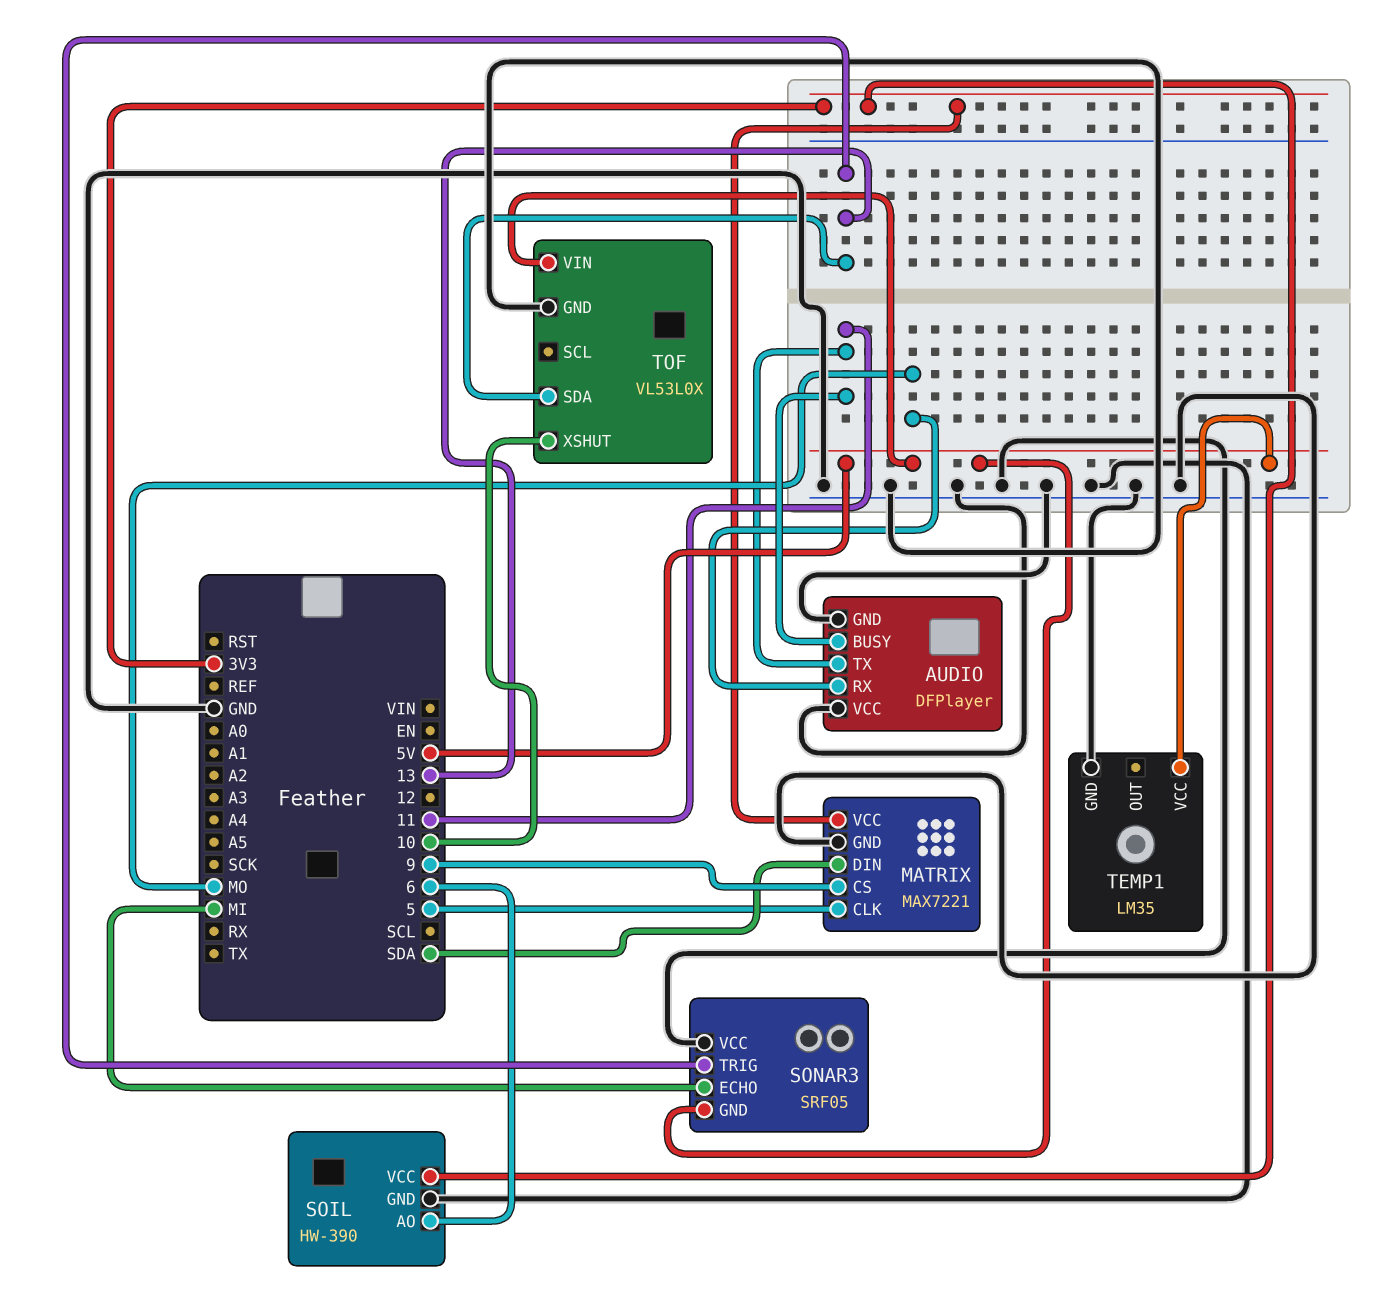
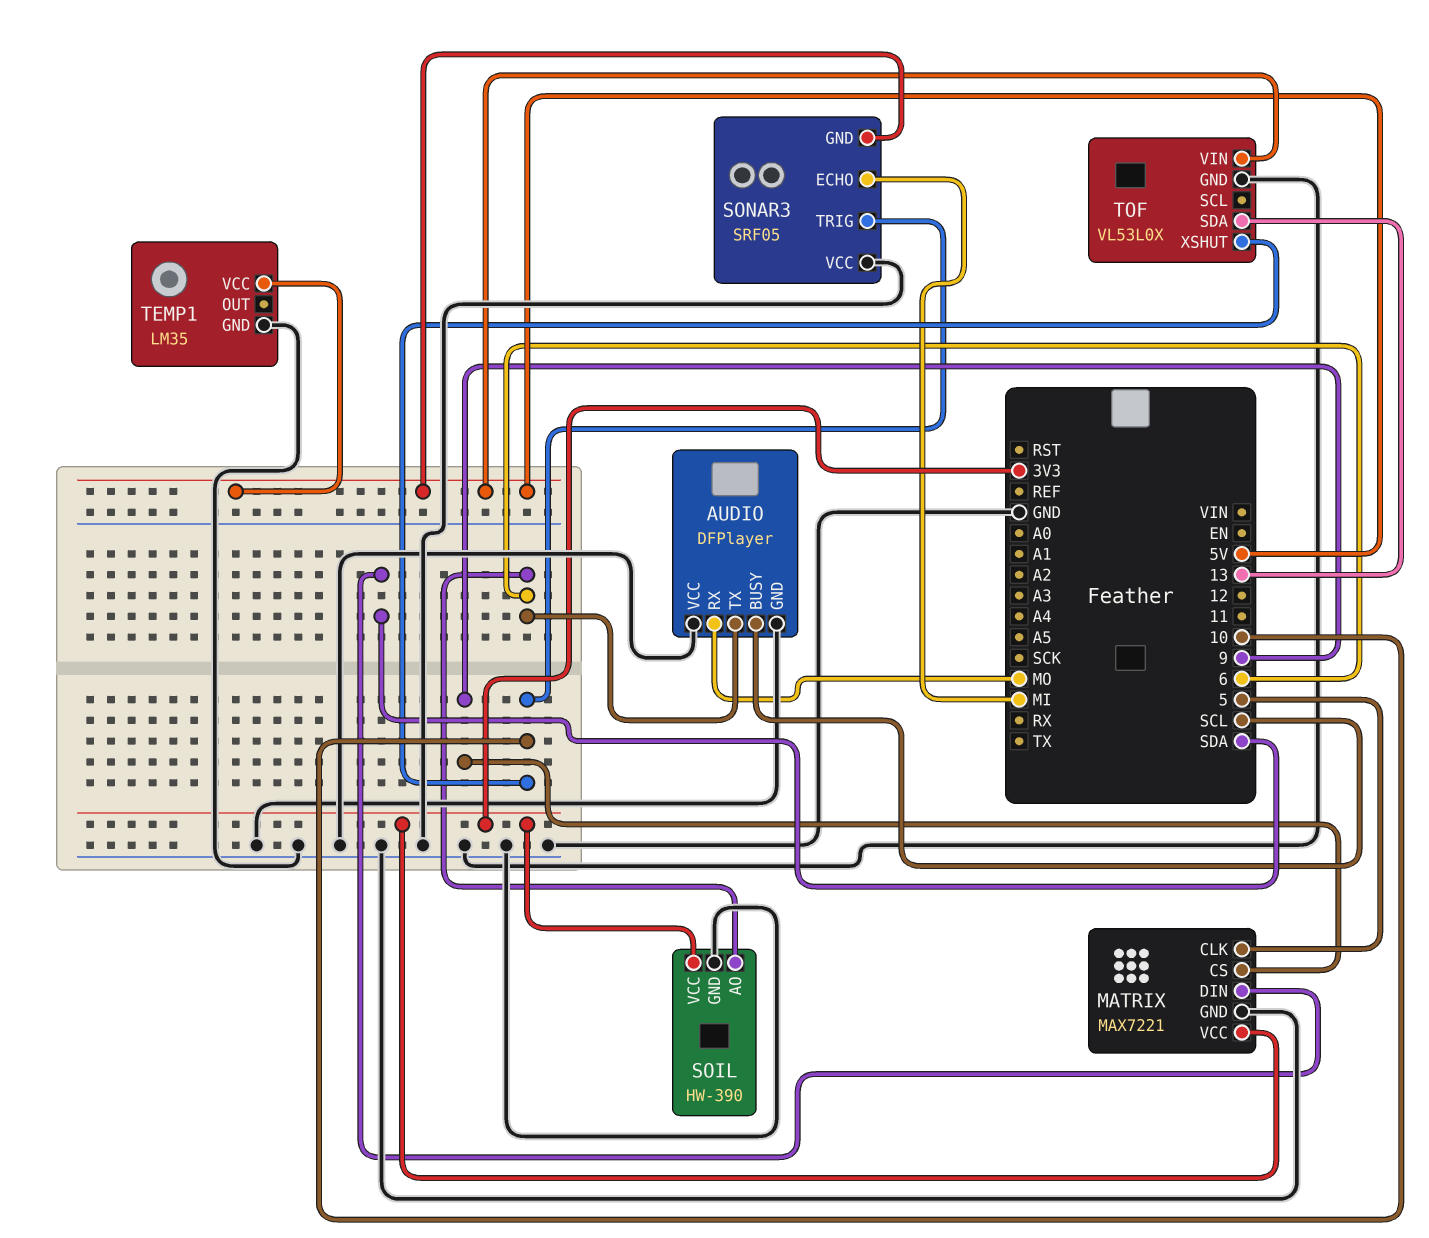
AUDIO pin BUSY: 11 -> SCL
AUDIO pin TX: 11 -> 6
SONAR3 pin TRIG: 13 -> 10

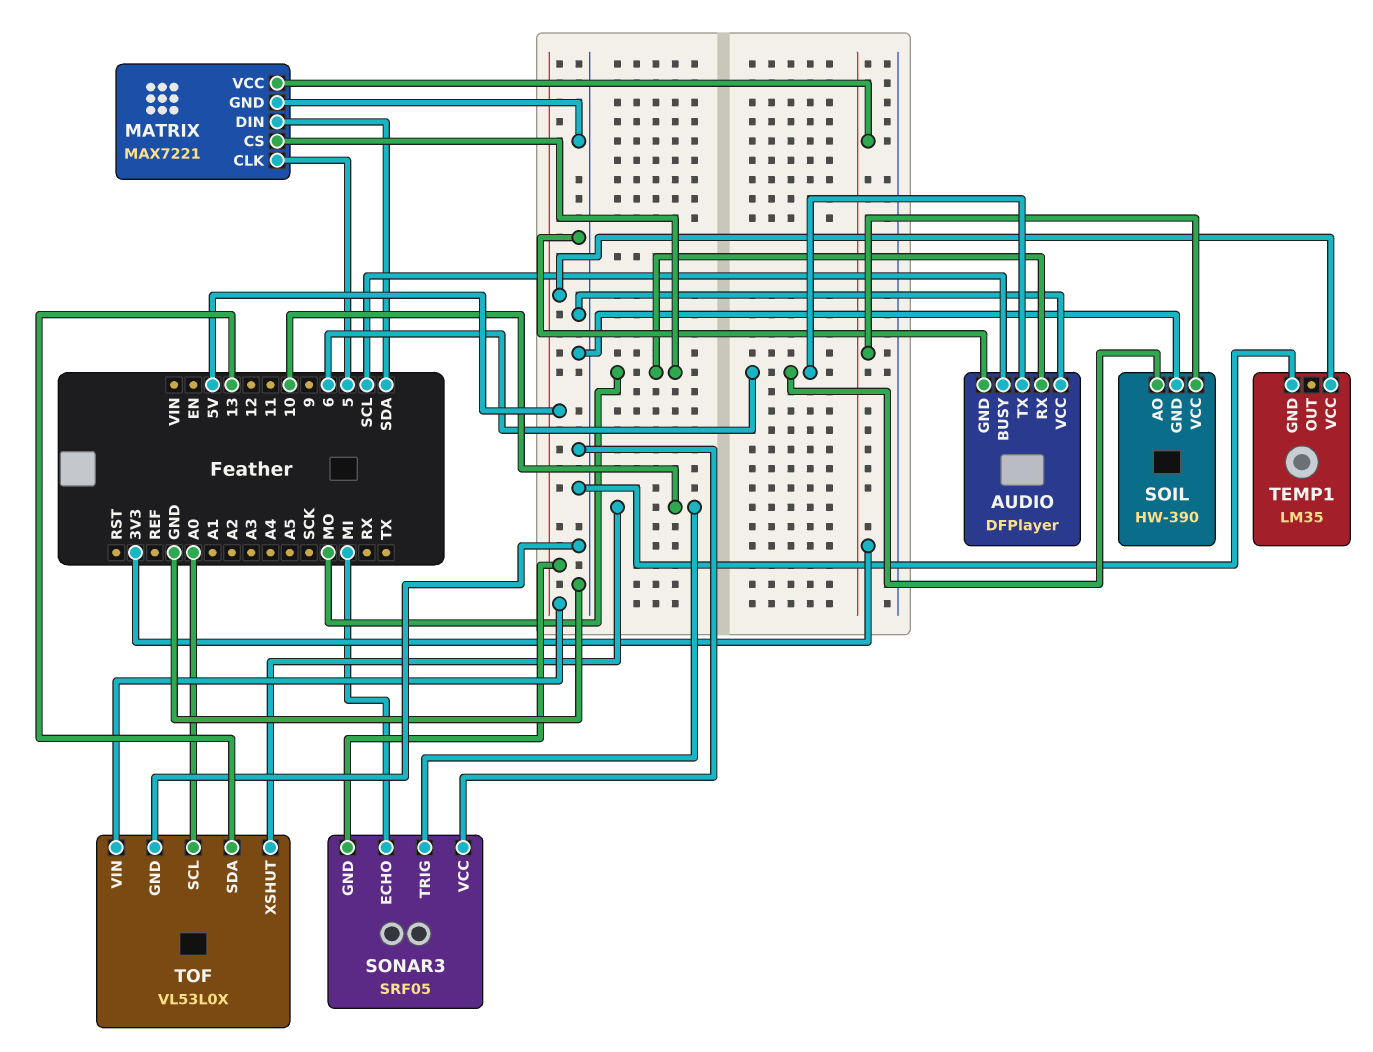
MATRIX pin CS: 9 -> MO
TOF pin SCL: none -> A0

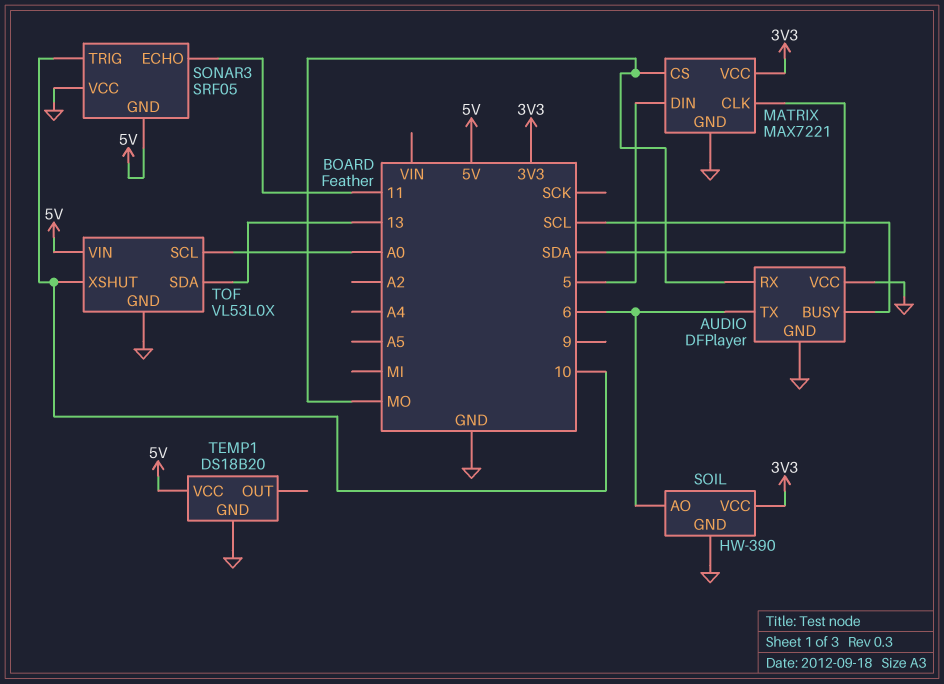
MATRIX pin CLK: 5 -> SDA
MATRIX pin DIN: SDA -> 5
SONAR3 pin ECHO: MI -> 11
TEMP1: LM35 -> DS18B20

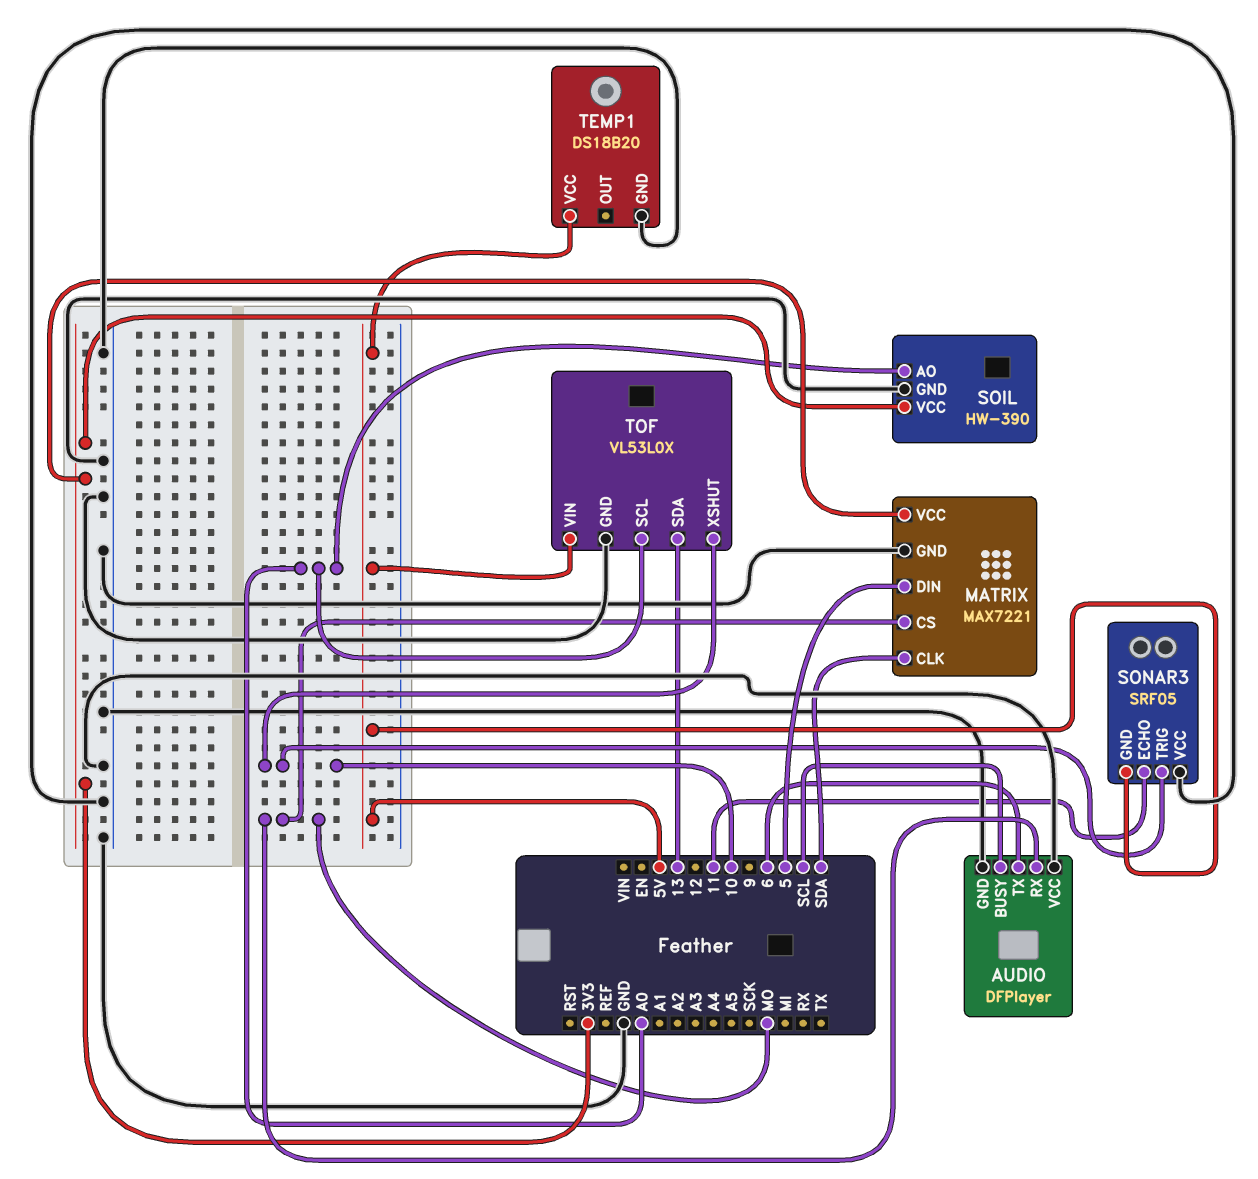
SOIL pin AO: 6 -> A0

